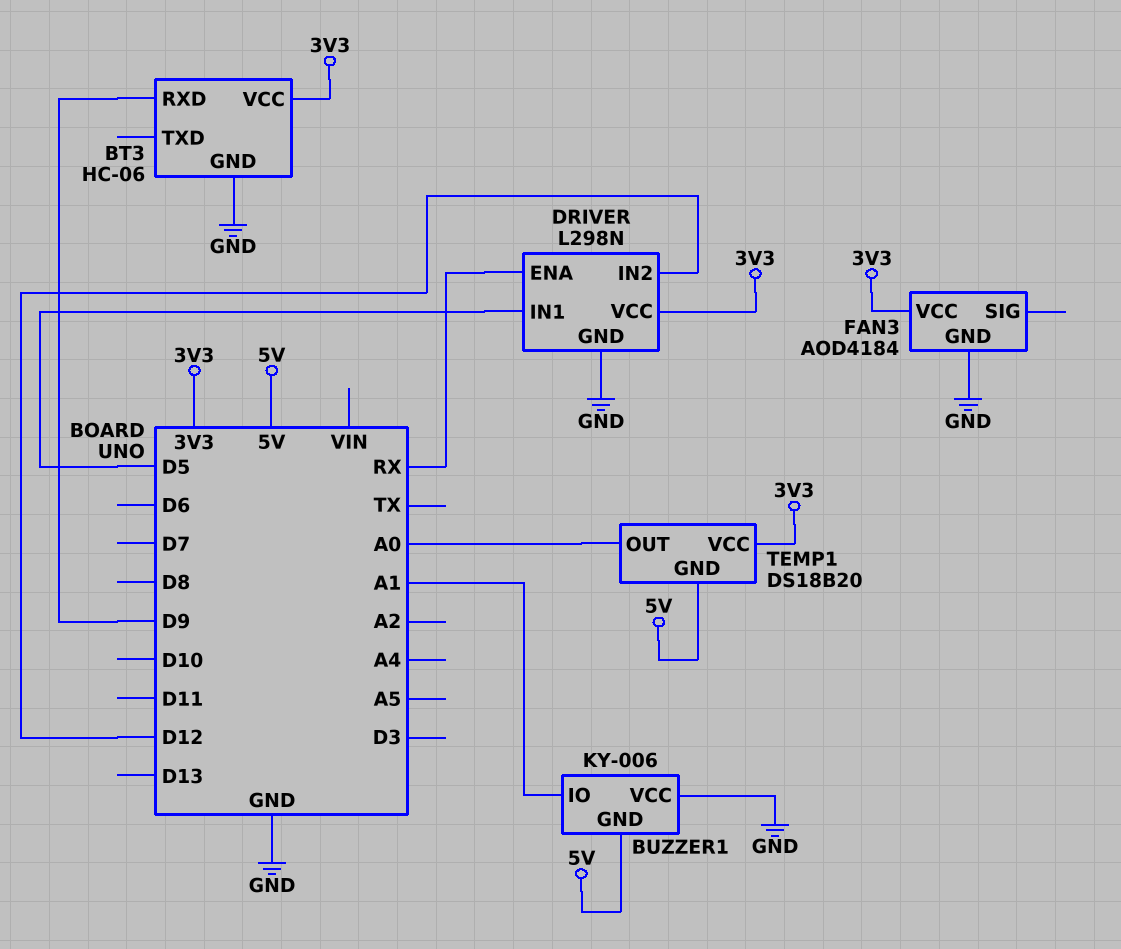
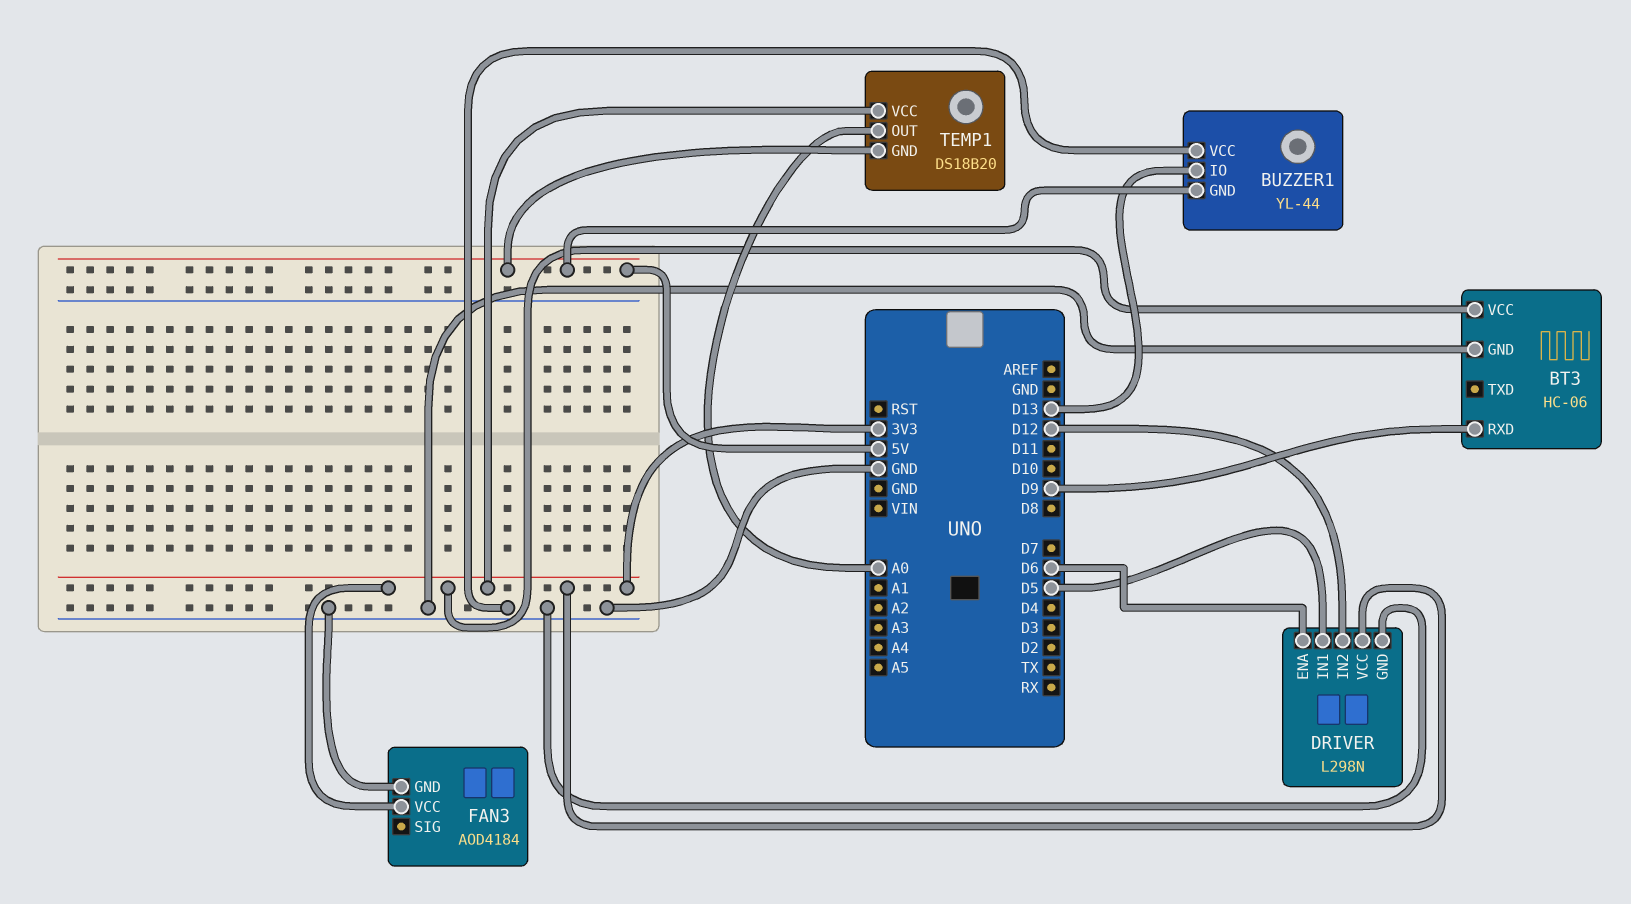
BUZZER1: KY-006 -> YL-44
BUZZER1 pin IO: A1 -> D13
DRIVER pin ENA: RX -> D6

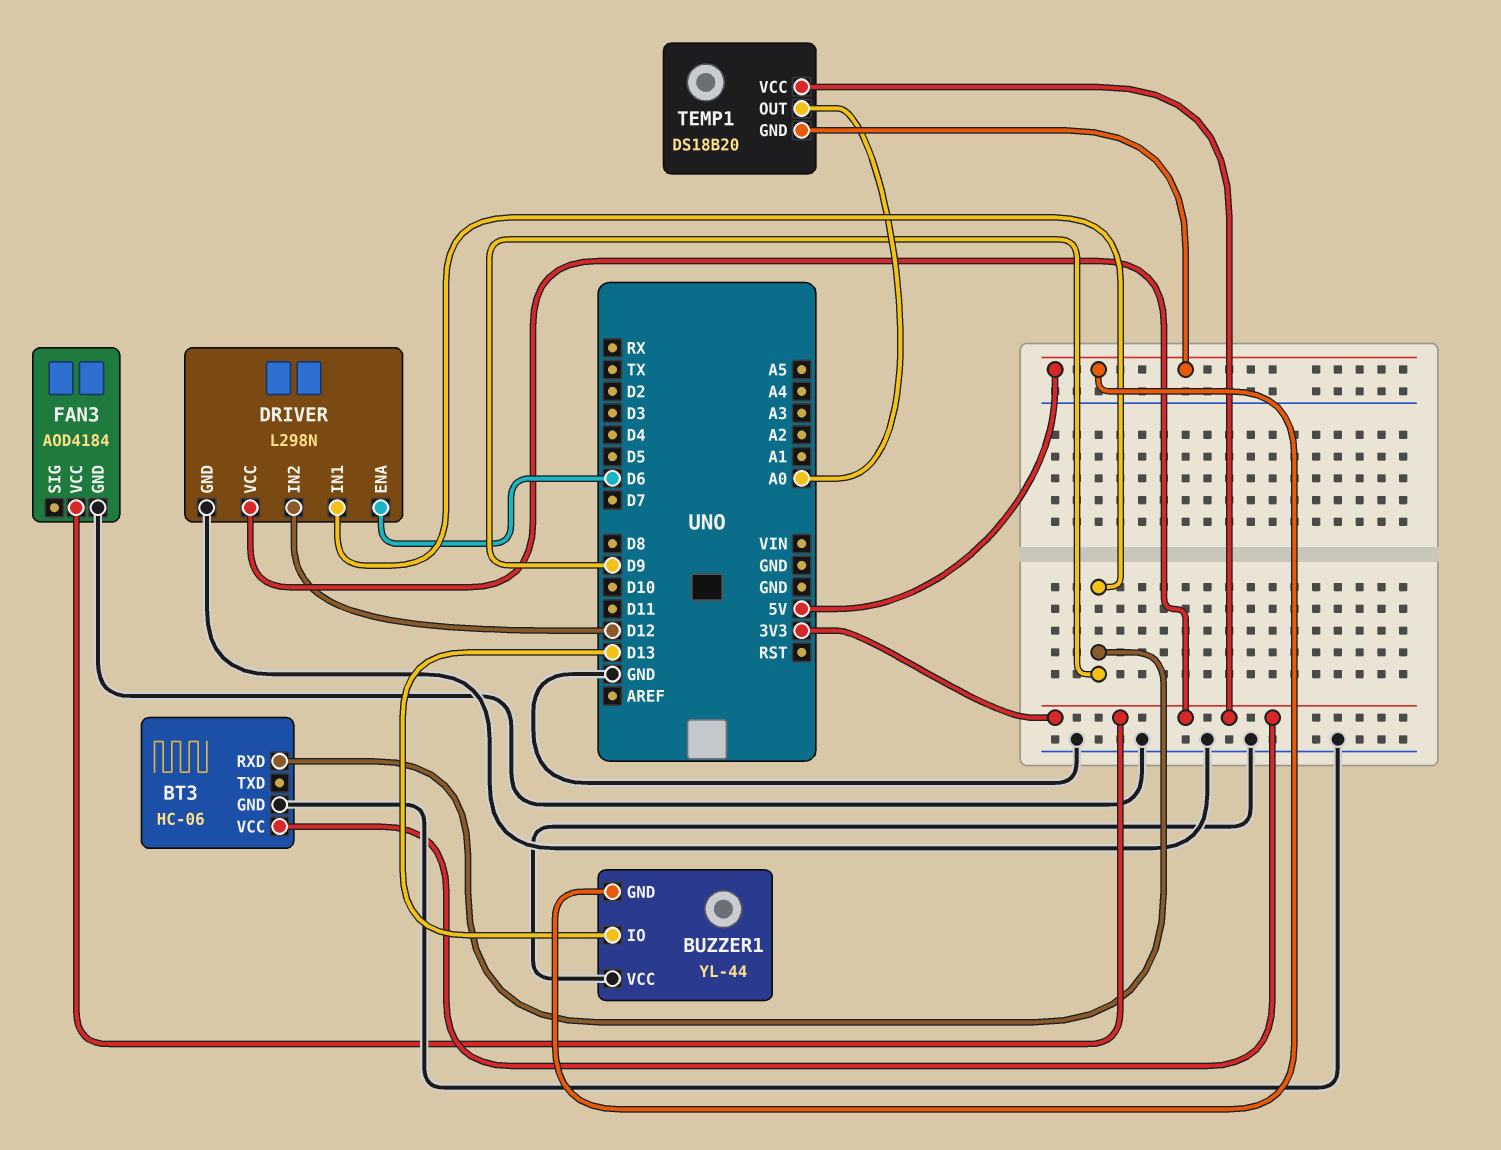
DRIVER pin IN1: D5 -> D9

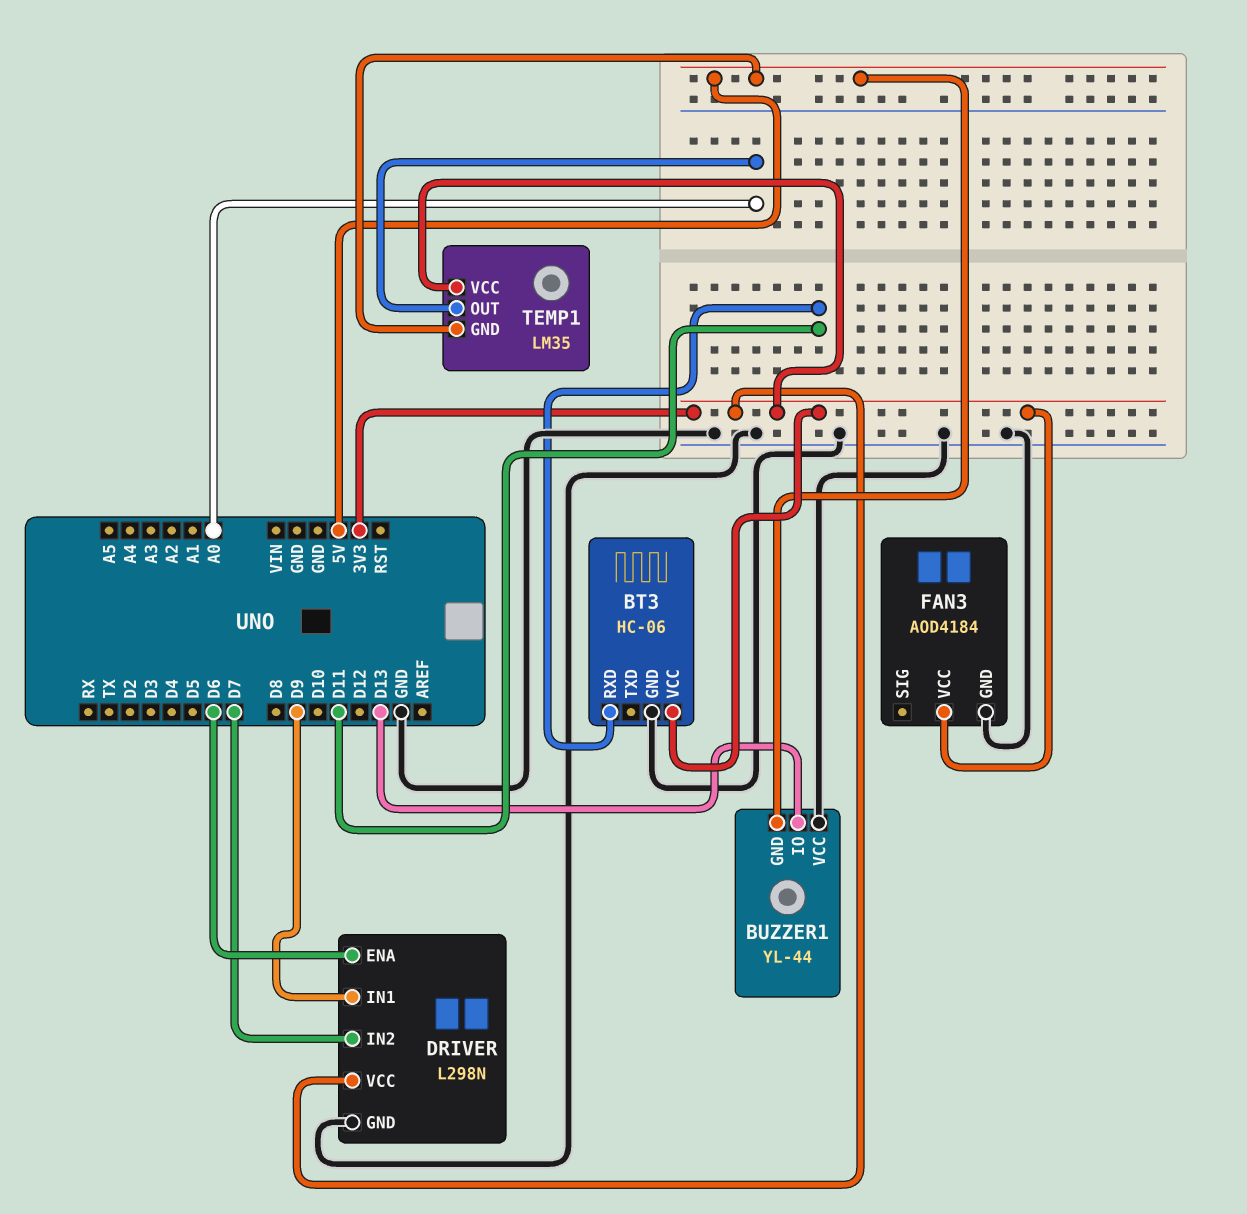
BT3 pin RXD: D9 -> D11
DRIVER pin IN2: D12 -> D7
TEMP1: DS18B20 -> LM35

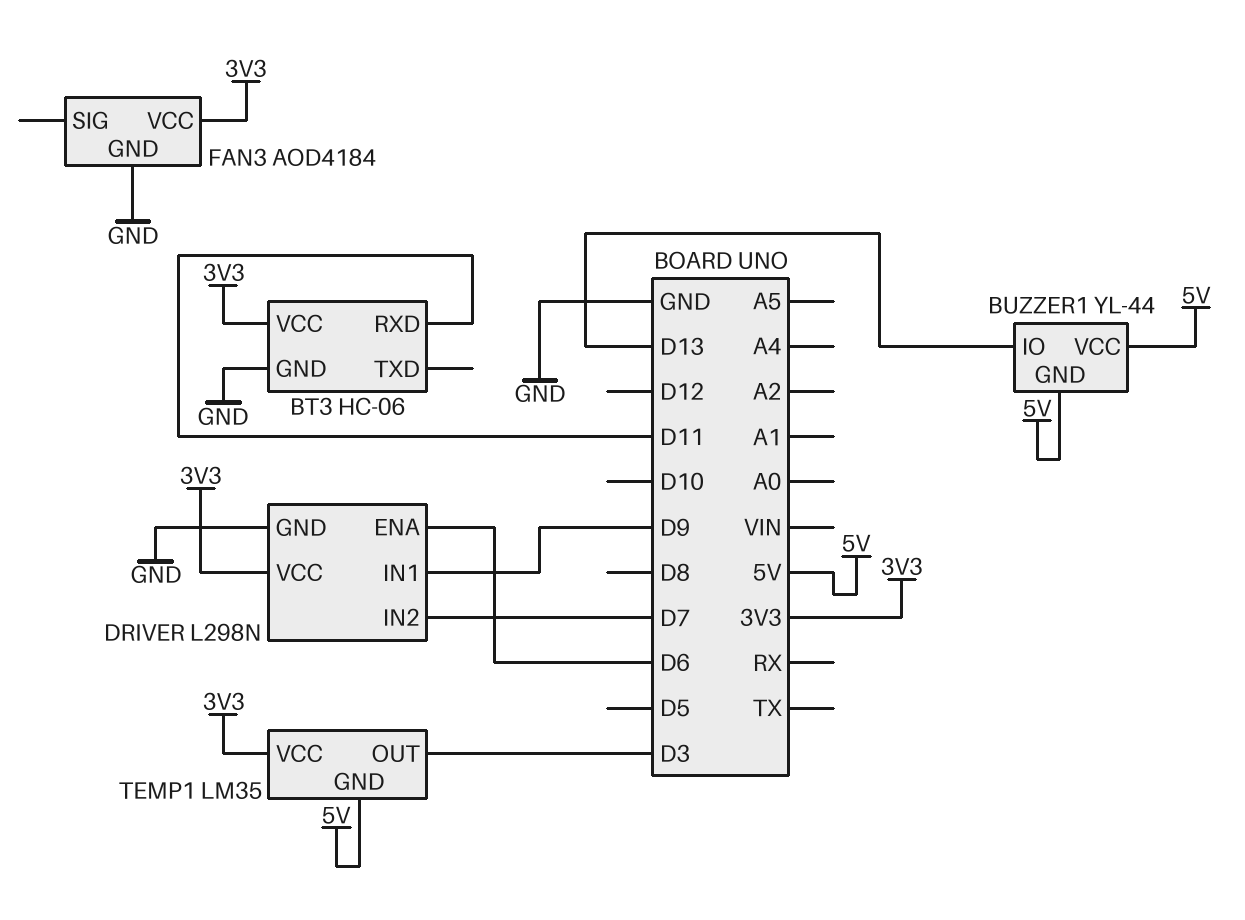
BUZZER1 pin VCC: GND -> 5V
TEMP1 pin OUT: A0 -> D3

